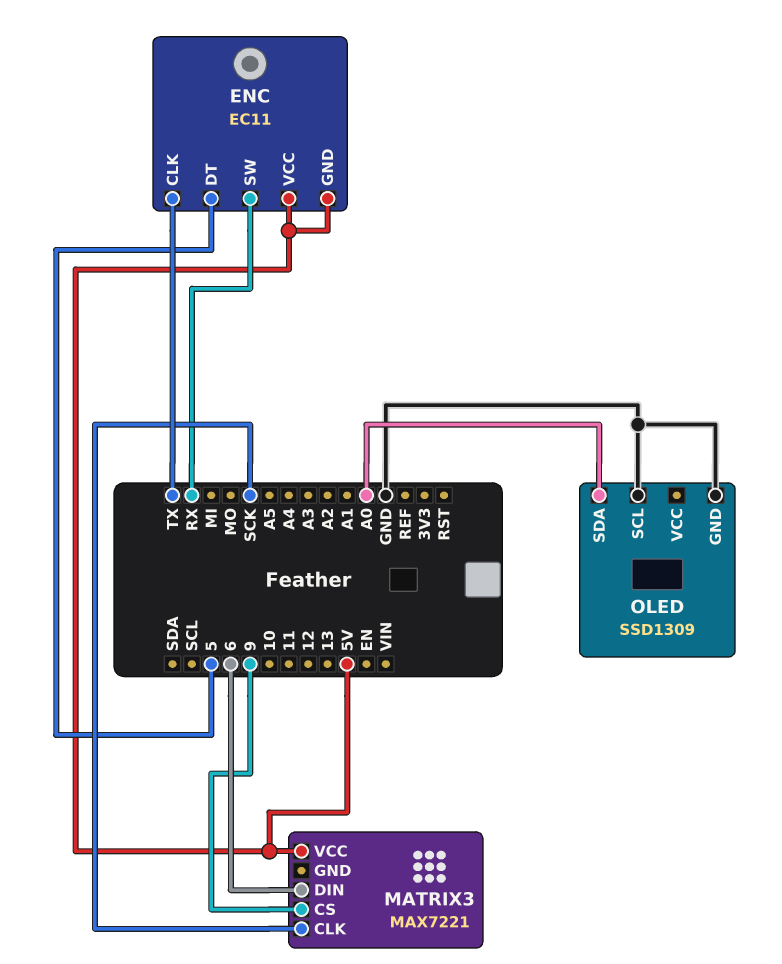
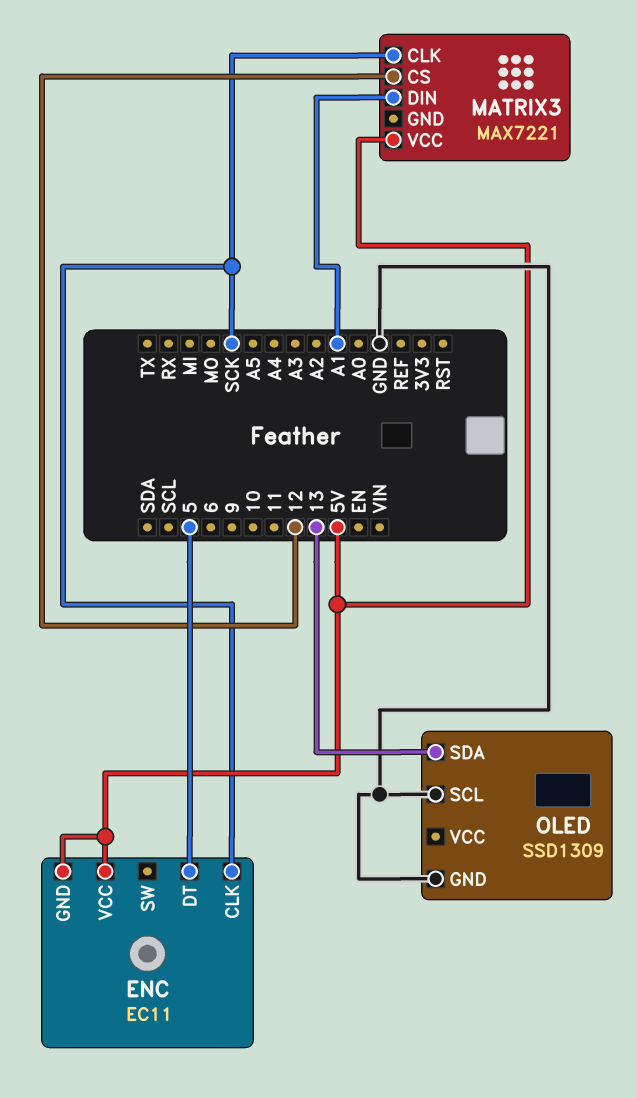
ENC pin CLK: TX -> SCK
ENC pin SW: RX -> none
MATRIX3 pin CS: 9 -> 12
MATRIX3 pin DIN: 6 -> A1
OLED pin SDA: A0 -> 13

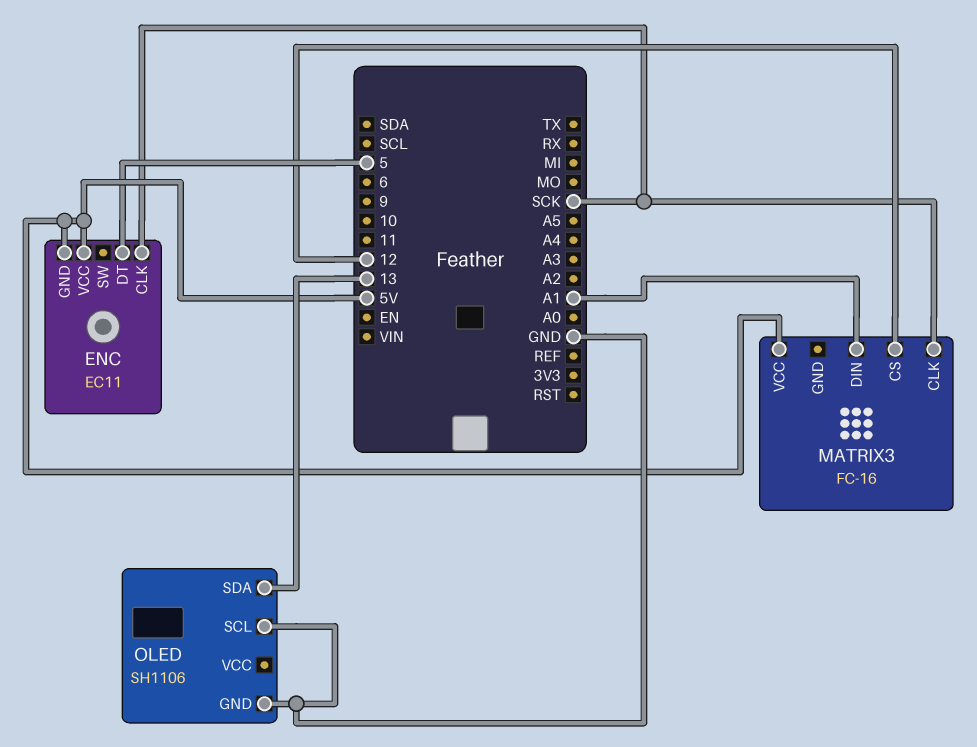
MATRIX3: MAX7221 -> FC-16
OLED: SSD1309 -> SH1106

